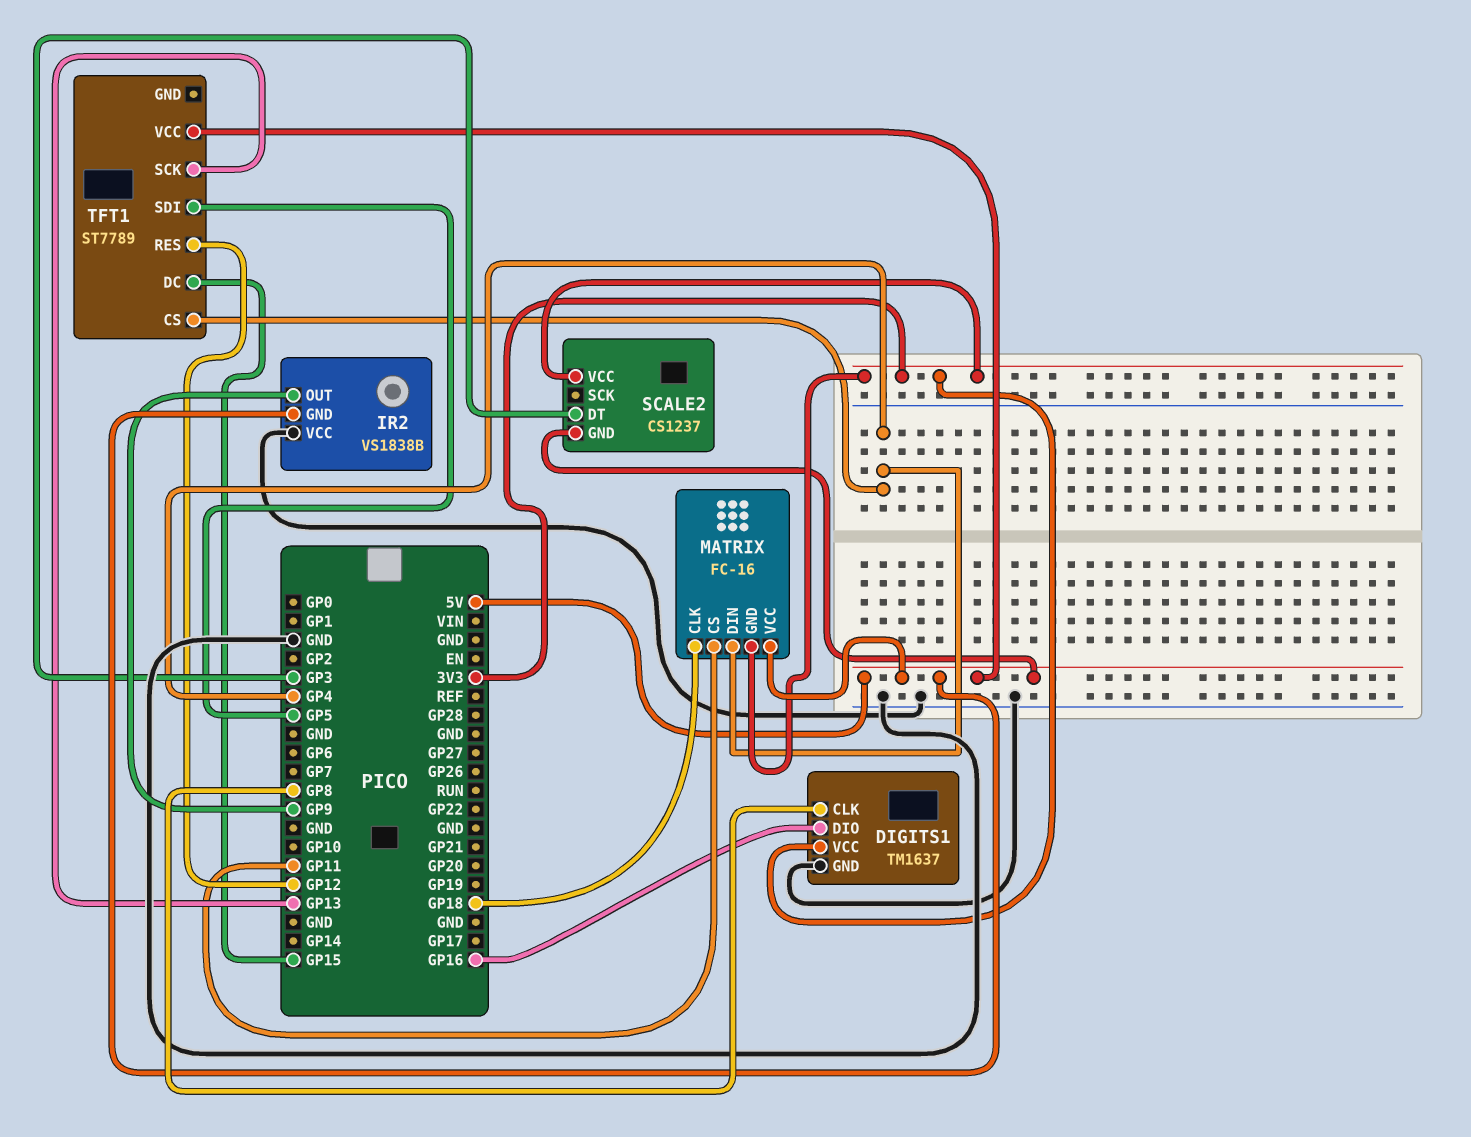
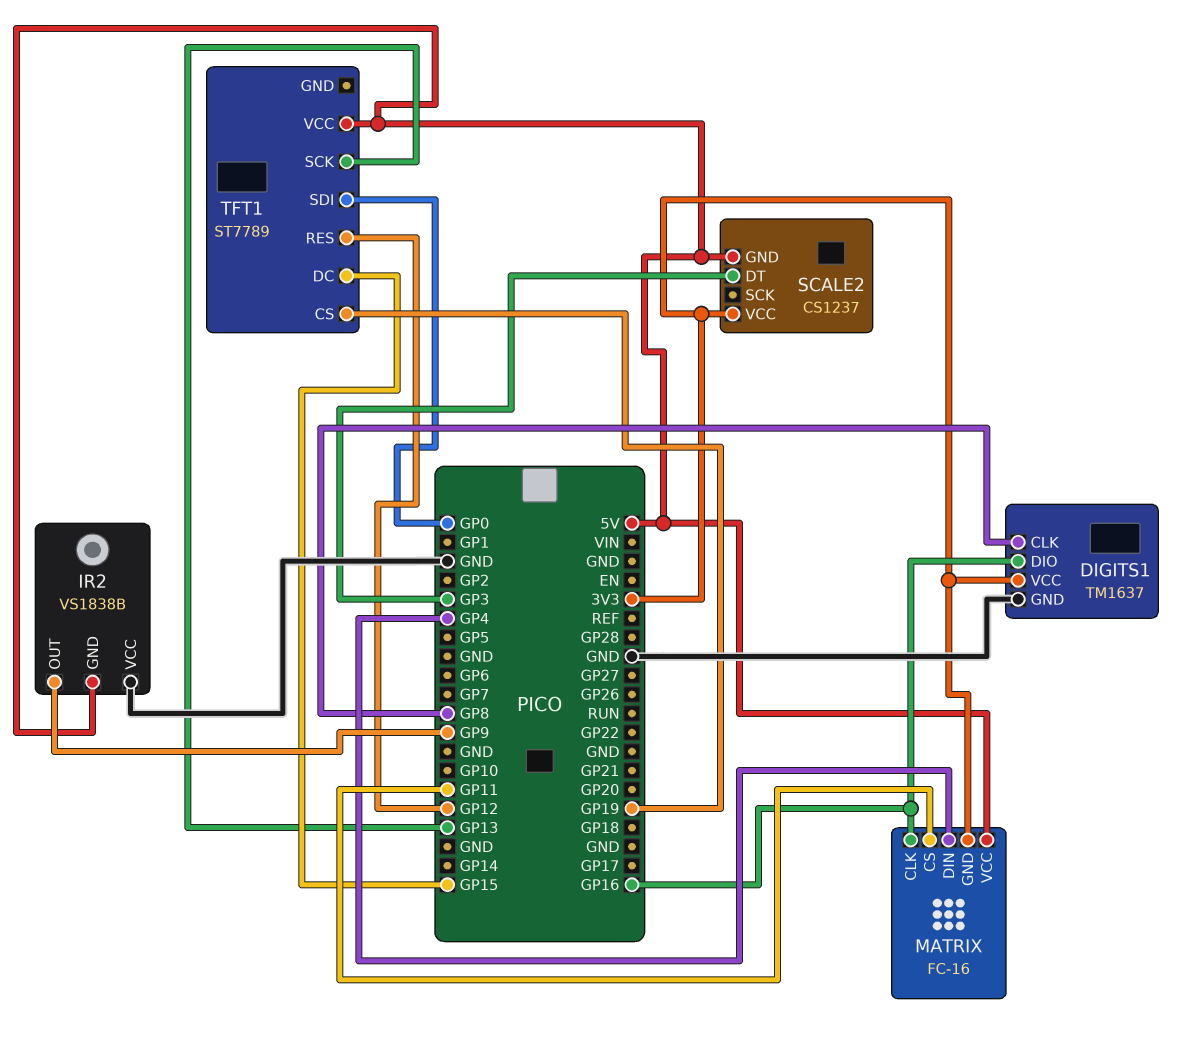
MATRIX pin CLK: GP18 -> GP16
TFT1 pin CS: GP4 -> GP19
TFT1 pin SDI: GP5 -> GP0

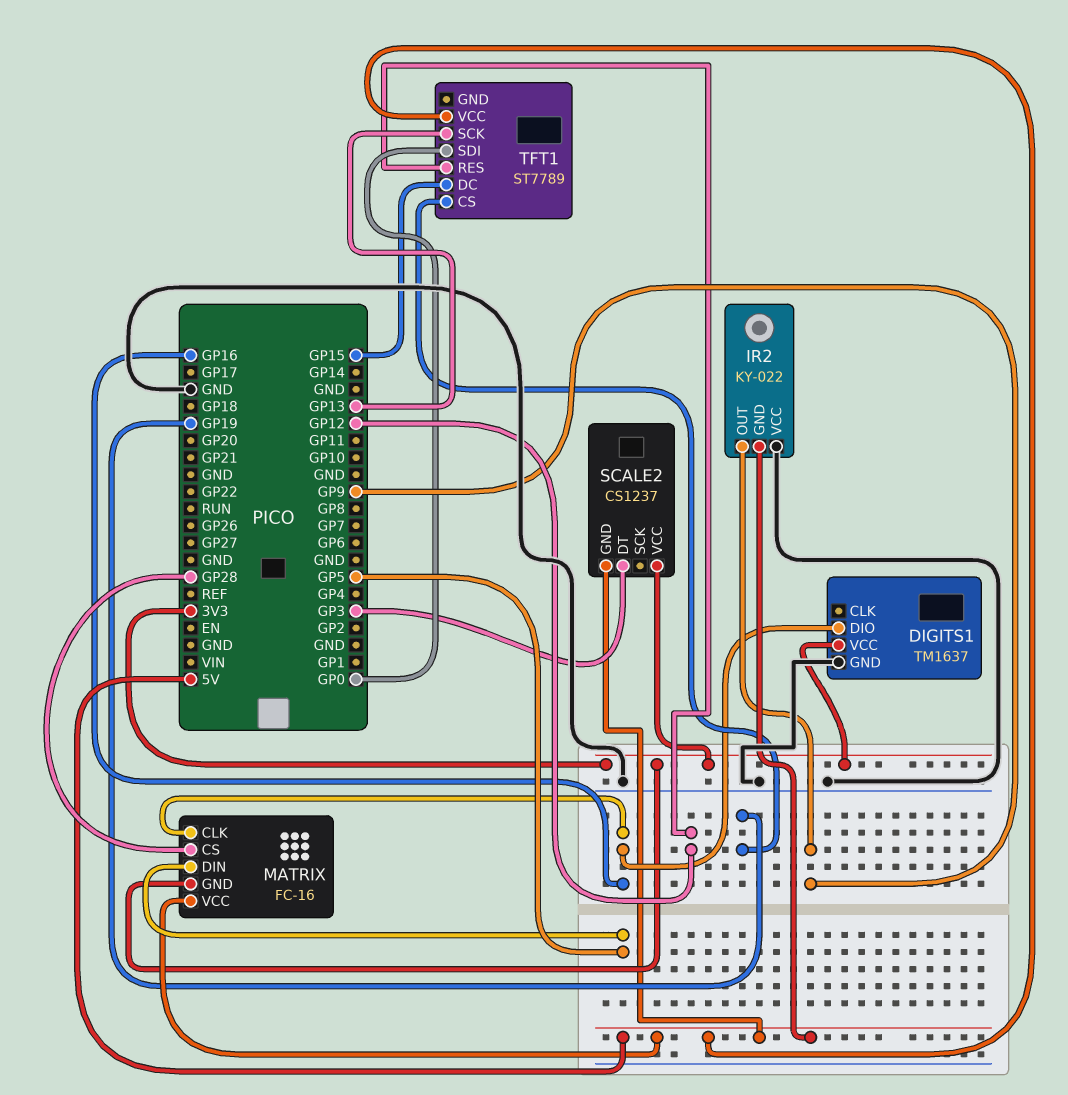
DIGITS1 pin CLK: GP8 -> none
IR2: VS1838B -> KY-022
MATRIX pin CS: GP11 -> GP28
MATRIX pin DIN: GP4 -> GP5

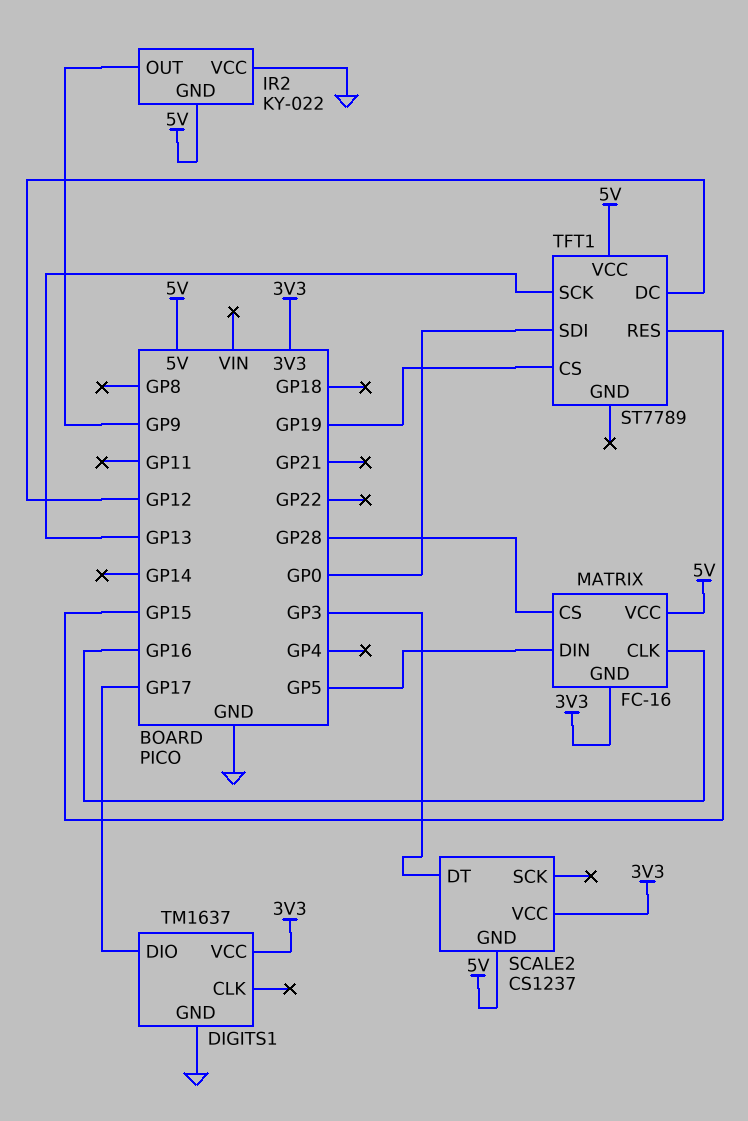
DIGITS1 pin DIO: GP16 -> GP17
TFT1 pin DC: GP15 -> GP12
TFT1 pin RES: GP12 -> GP15

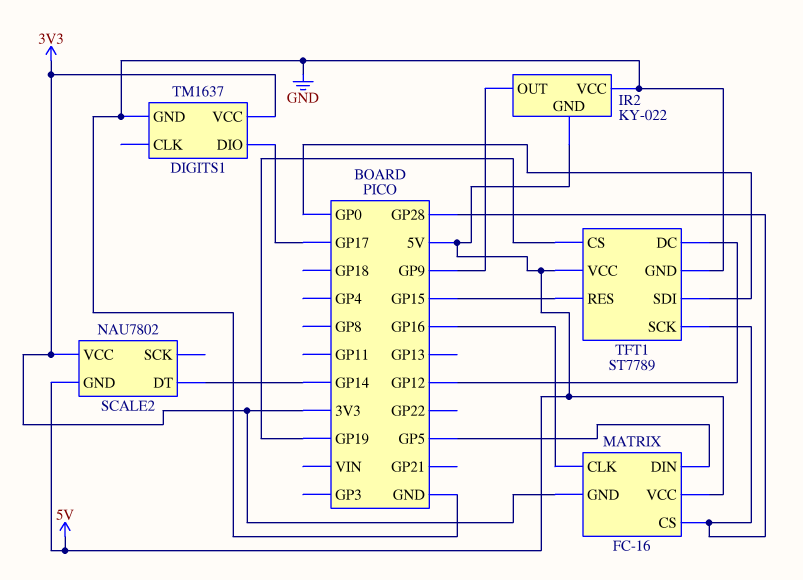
SCALE2: CS1237 -> NAU7802
SCALE2 pin DT: GP3 -> GP14
TFT1 pin GND: none -> GND
TFT1 pin SCK: GP13 -> GP28

